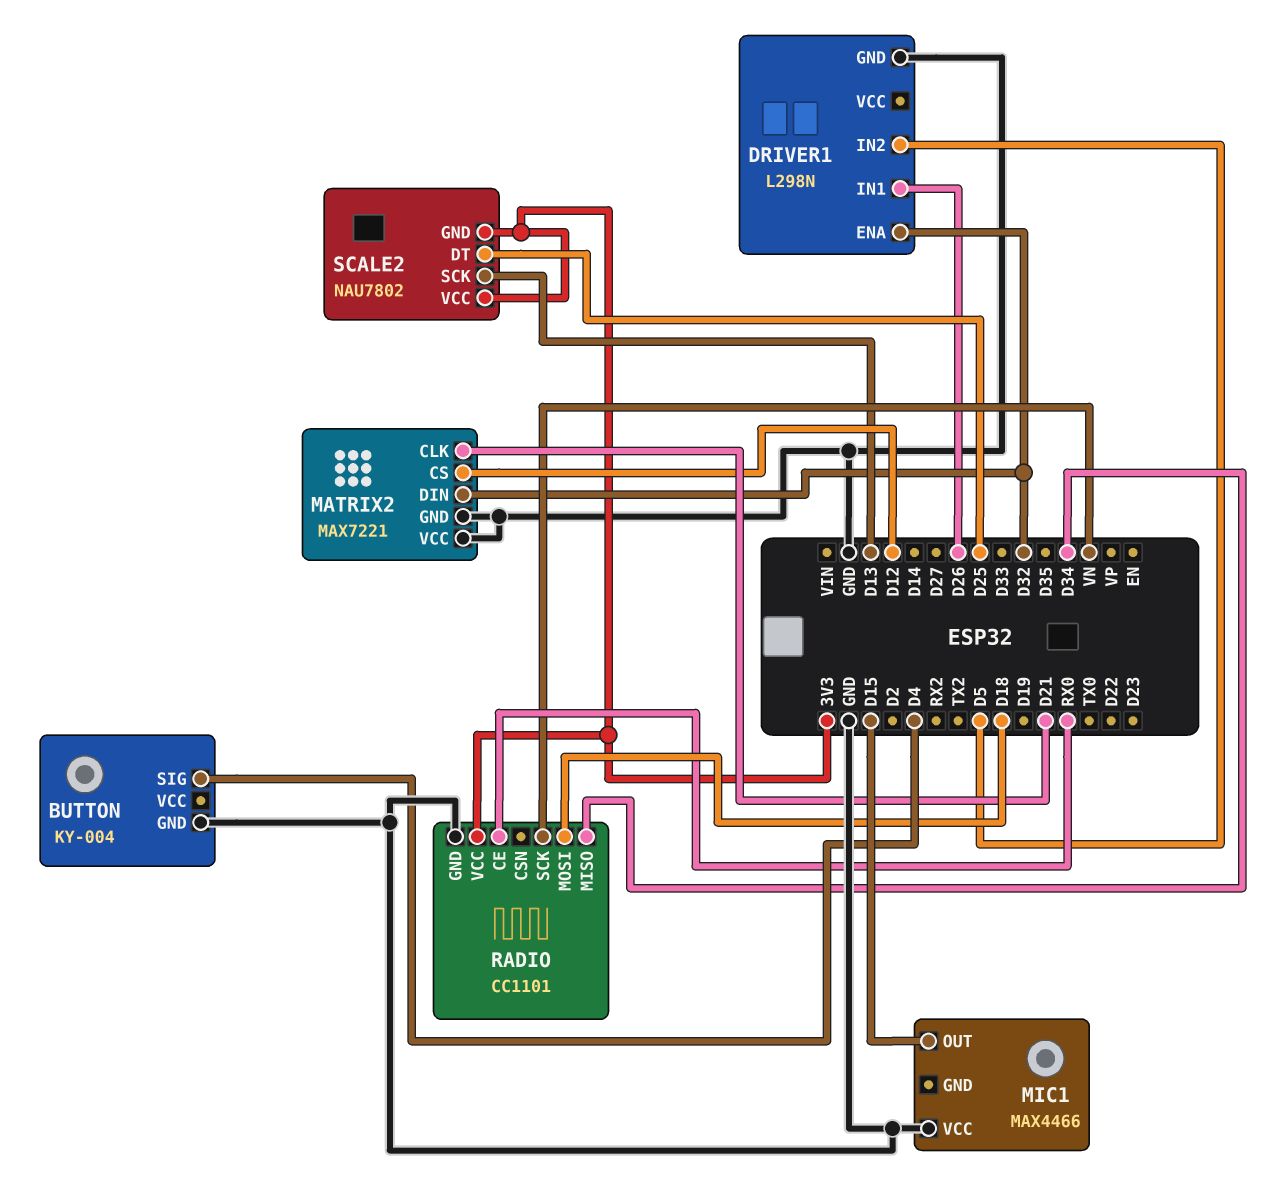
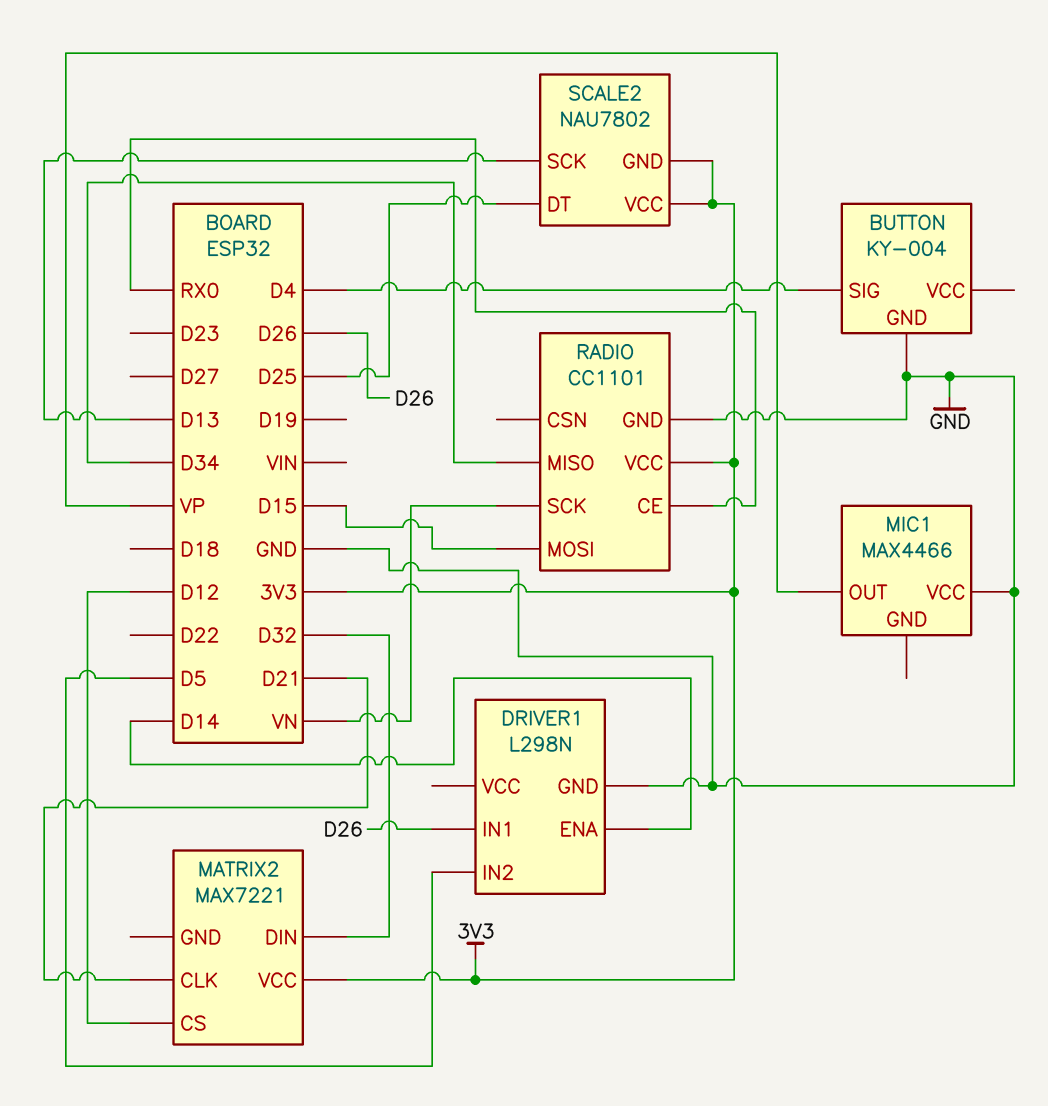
DRIVER1 pin ENA: D32 -> D14
MATRIX2 pin GND: GND -> none
MATRIX2 pin VCC: GND -> 3V3
MIC1 pin OUT: D15 -> VP
RADIO pin MOSI: D18 -> D15

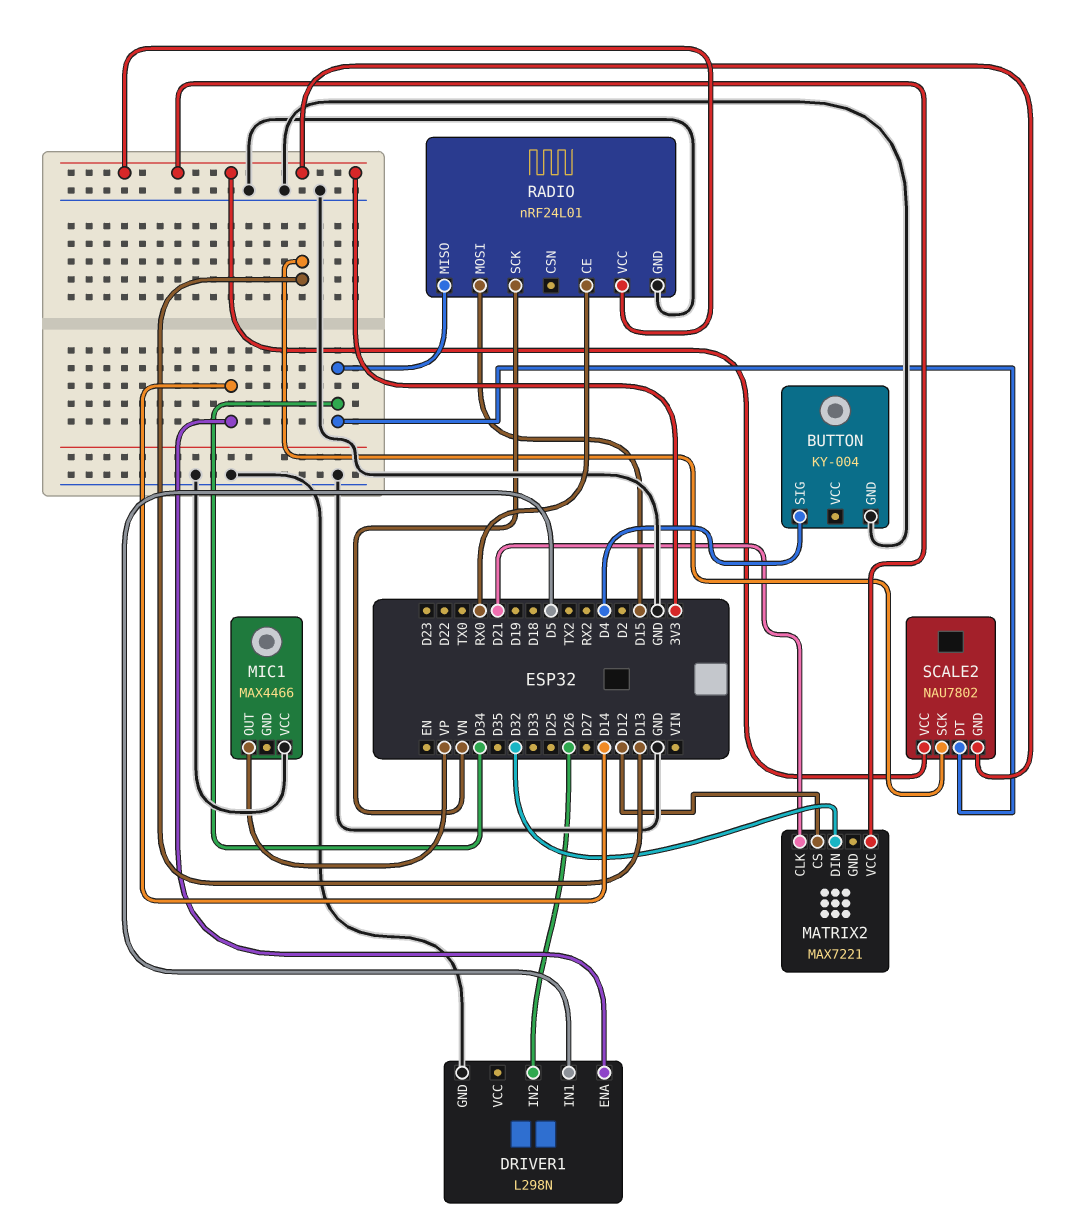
DRIVER1 pin IN1: D26 -> D5
DRIVER1 pin IN2: D5 -> D26
RADIO: CC1101 -> nRF24L01
SCALE2 pin DT: D25 -> D34

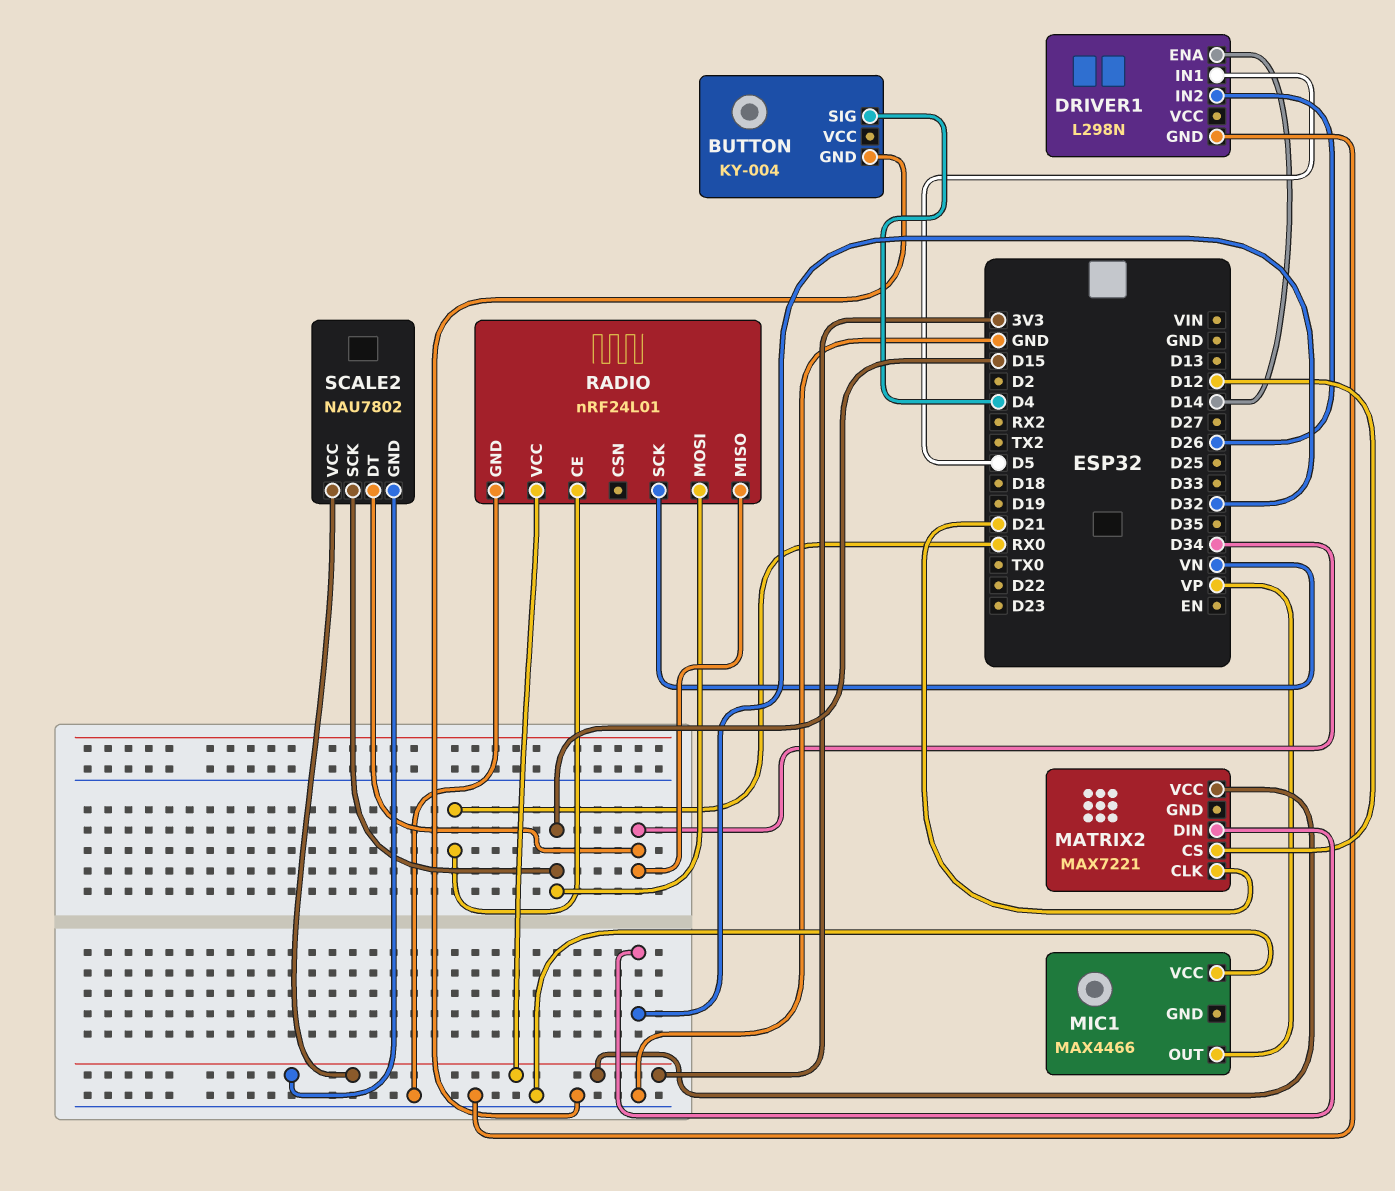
SCALE2 pin SCK: D13 -> D15

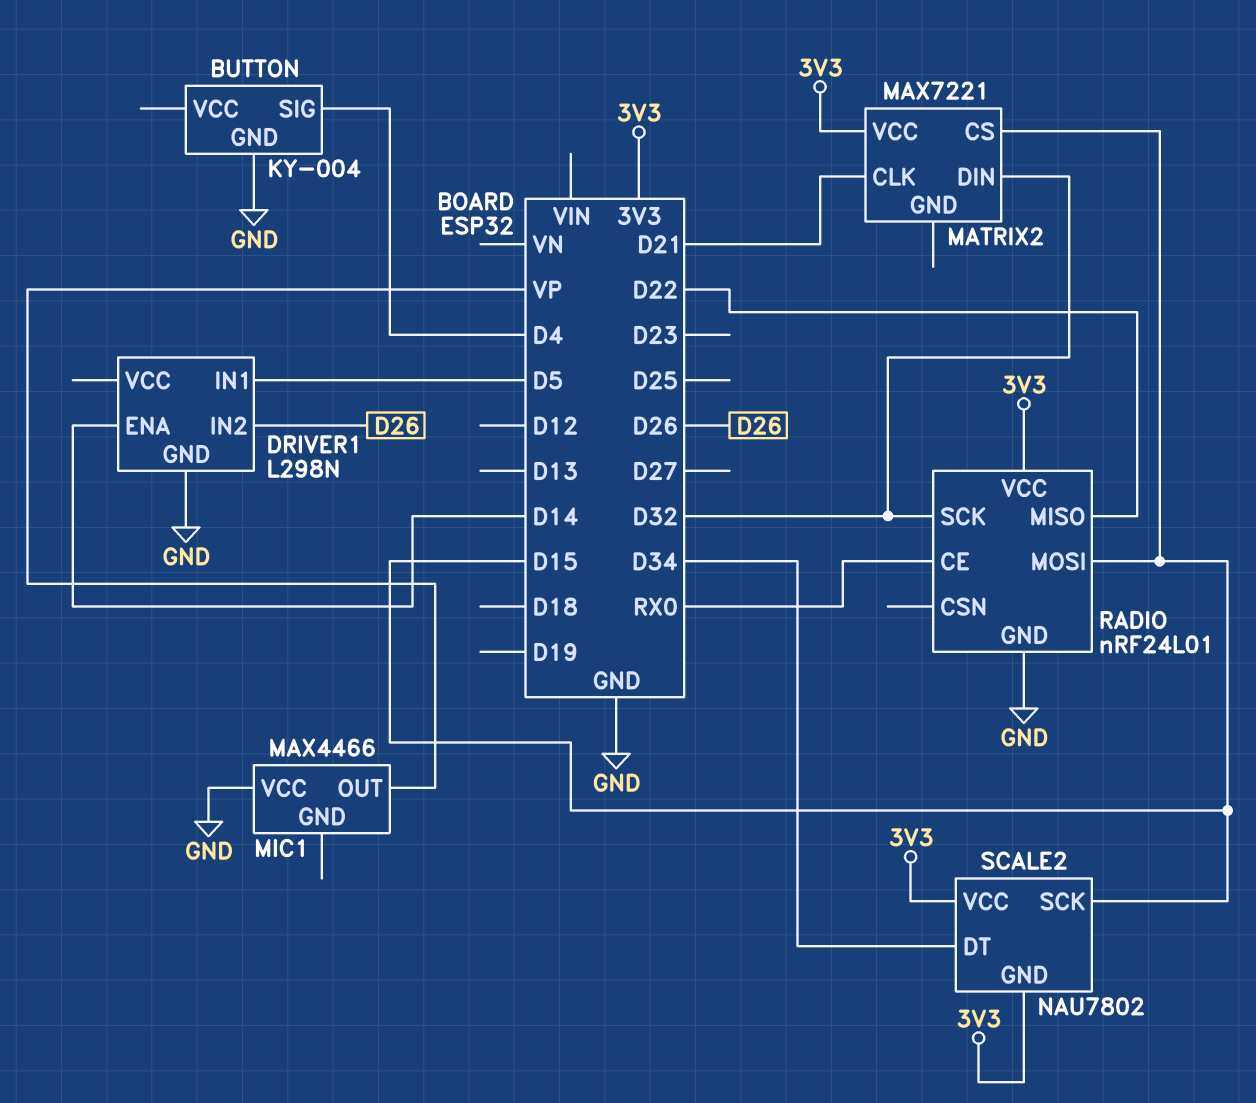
MATRIX2 pin CS: D12 -> D15
RADIO pin MISO: D34 -> D22
RADIO pin SCK: VN -> D32

